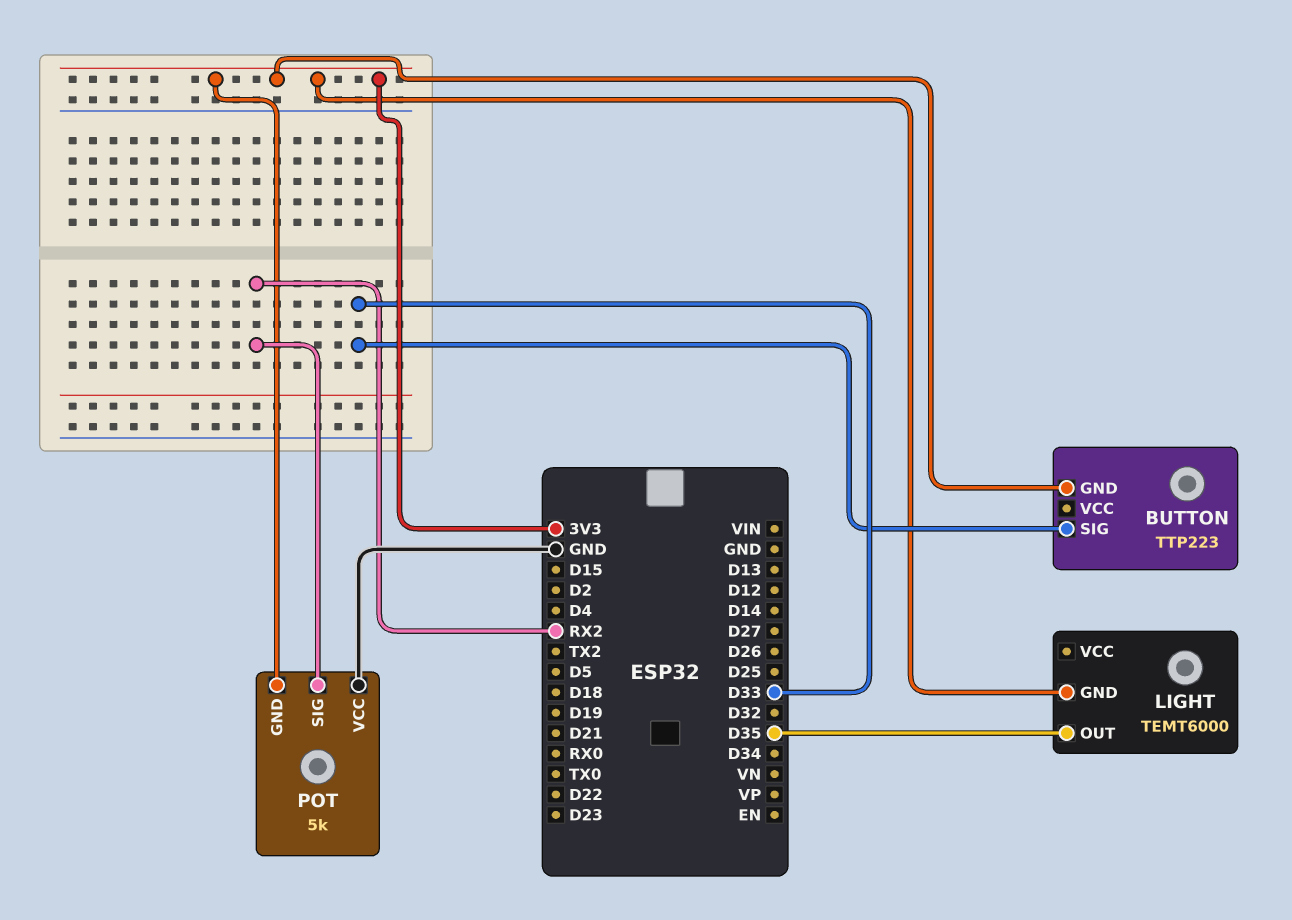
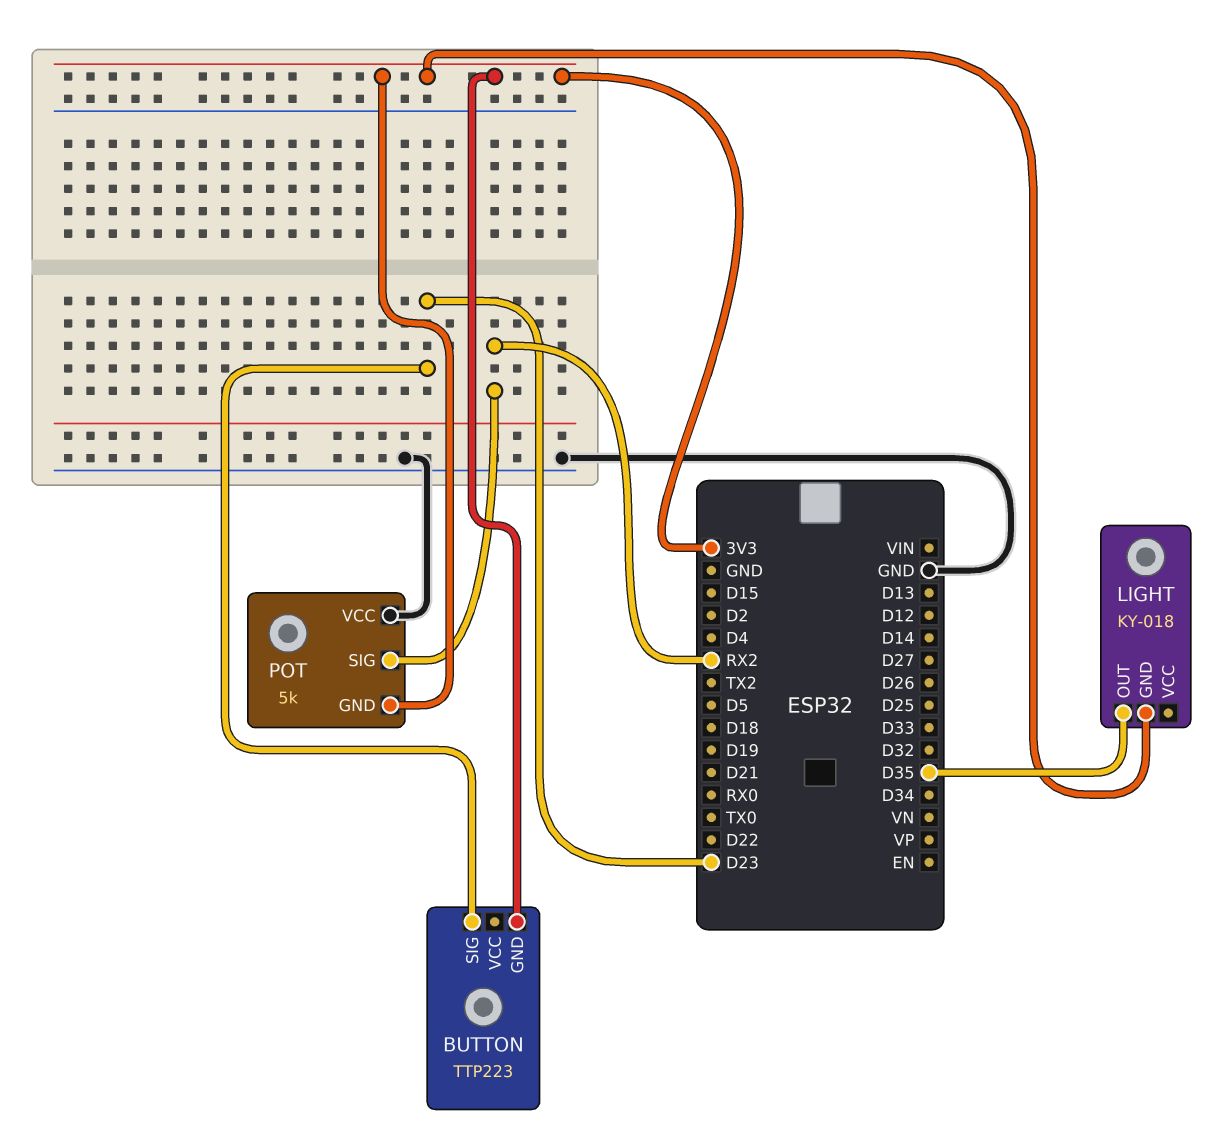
BUTTON pin SIG: D33 -> D23
LIGHT: TEMT6000 -> KY-018

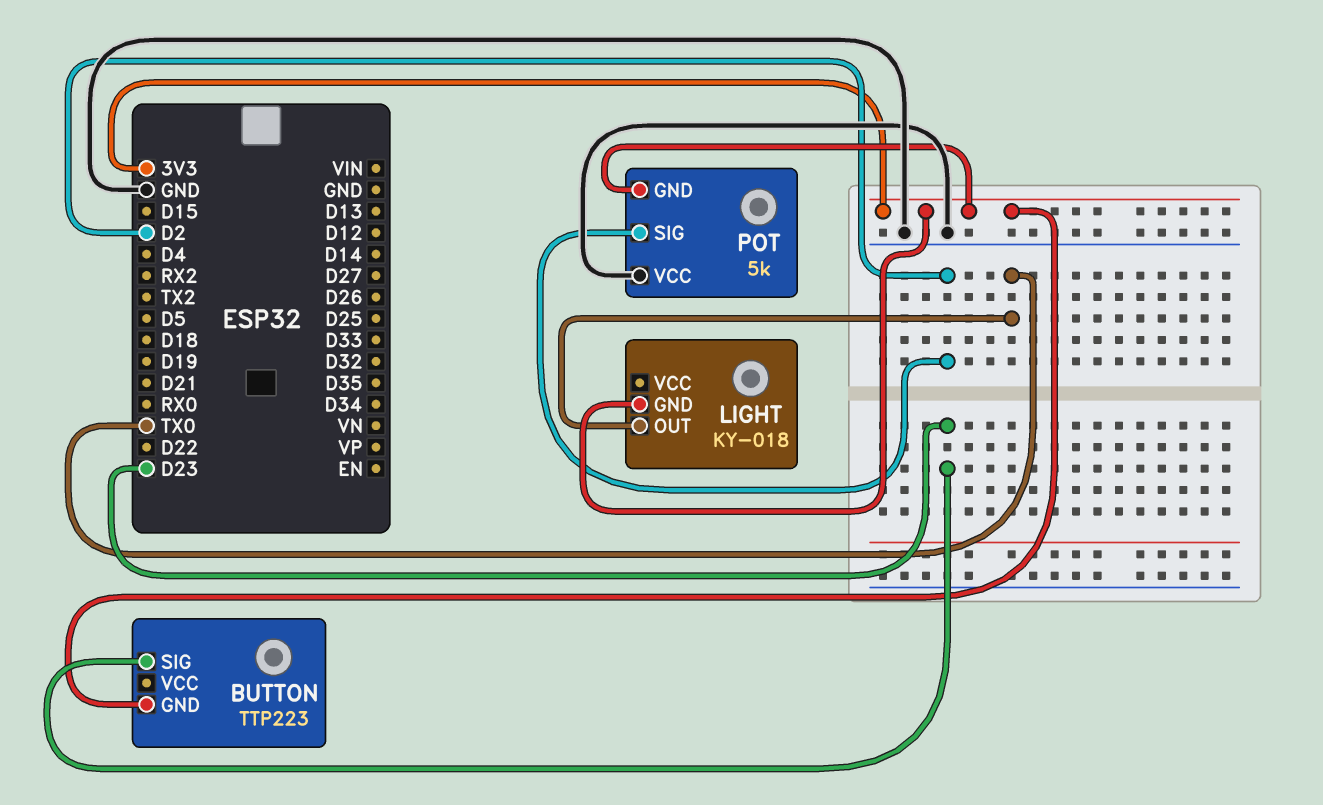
LIGHT pin OUT: D35 -> TX0
POT pin SIG: RX2 -> D2

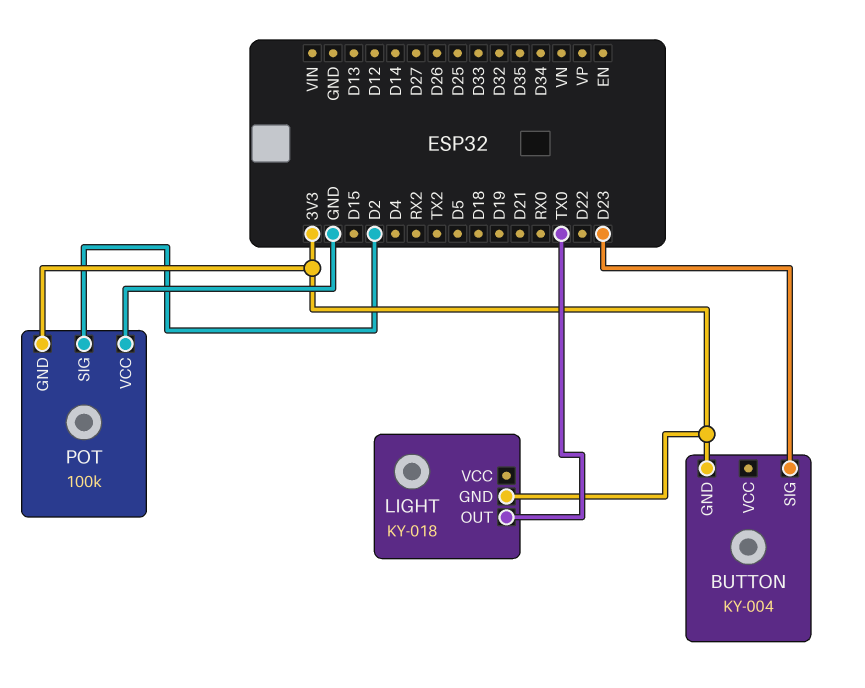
BUTTON: TTP223 -> KY-004
POT: 5k -> 100k

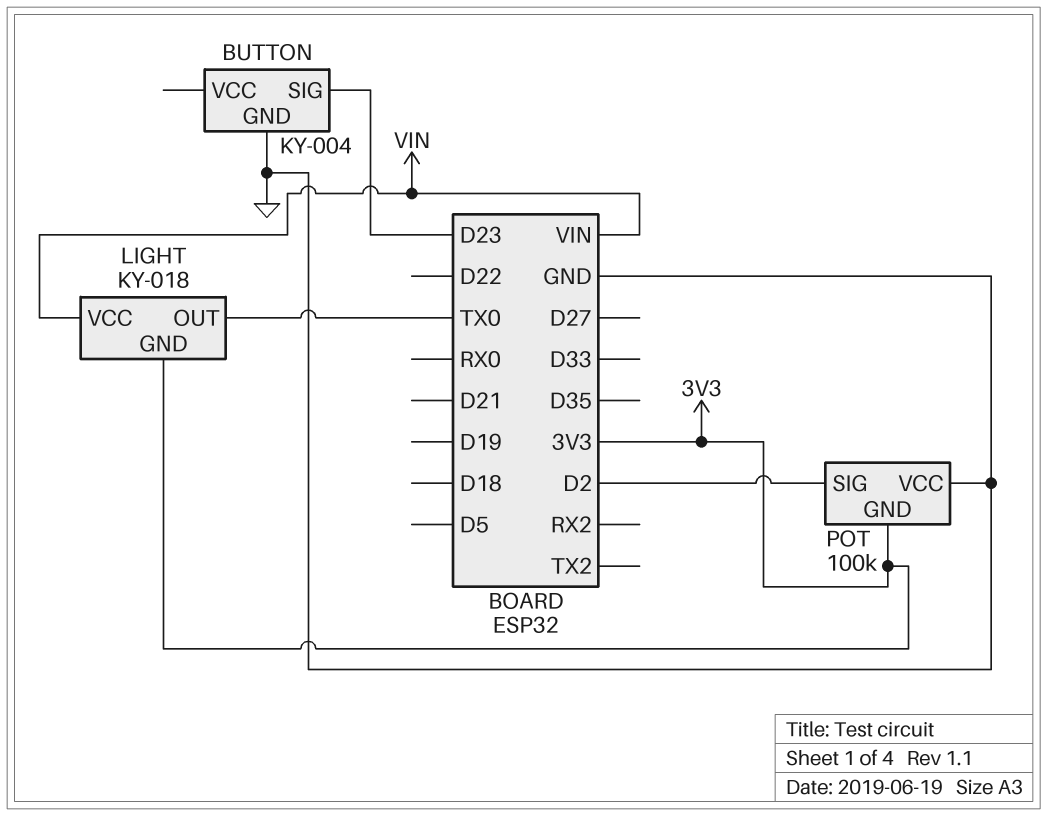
BUTTON pin GND: 3V3 -> GND
LIGHT pin VCC: none -> VIN

